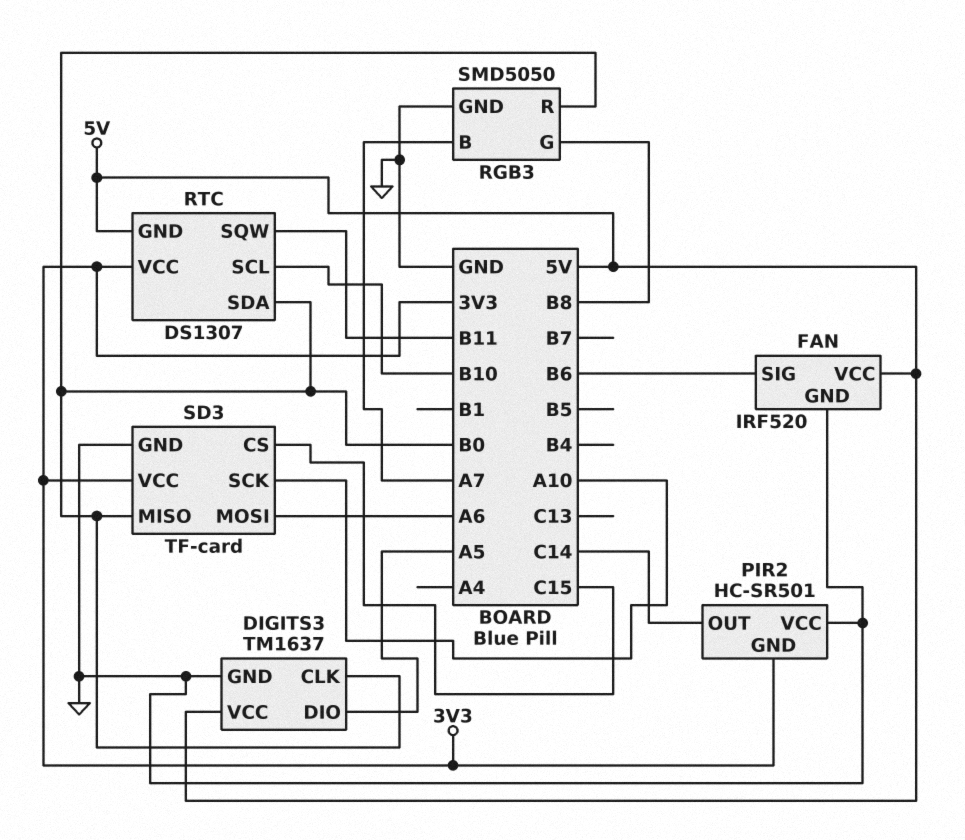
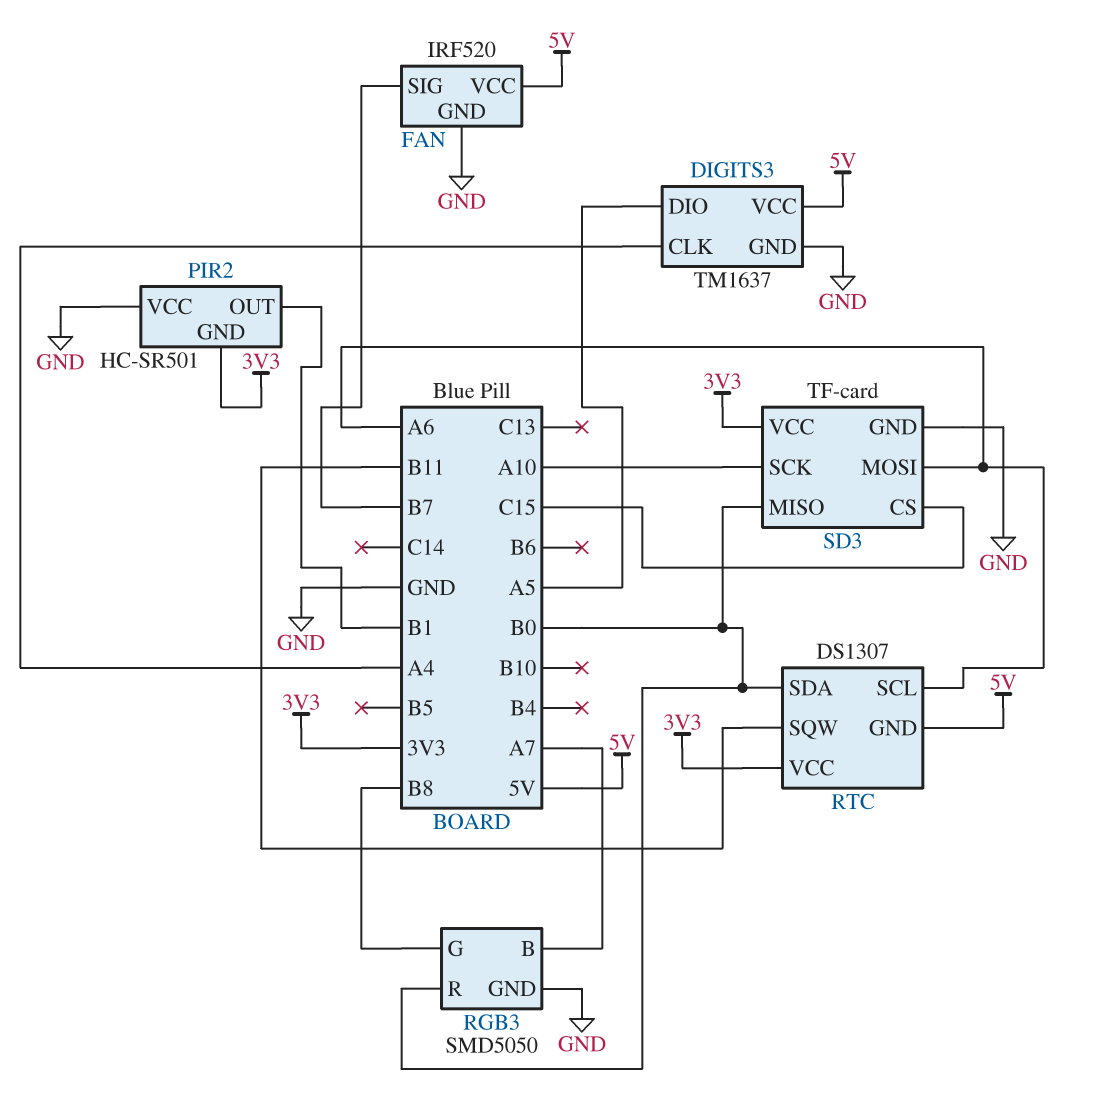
DIGITS3 pin CLK: B0 -> A4
FAN pin SIG: B6 -> B7
PIR2 pin OUT: C14 -> B1
RTC pin SCL: B10 -> A6

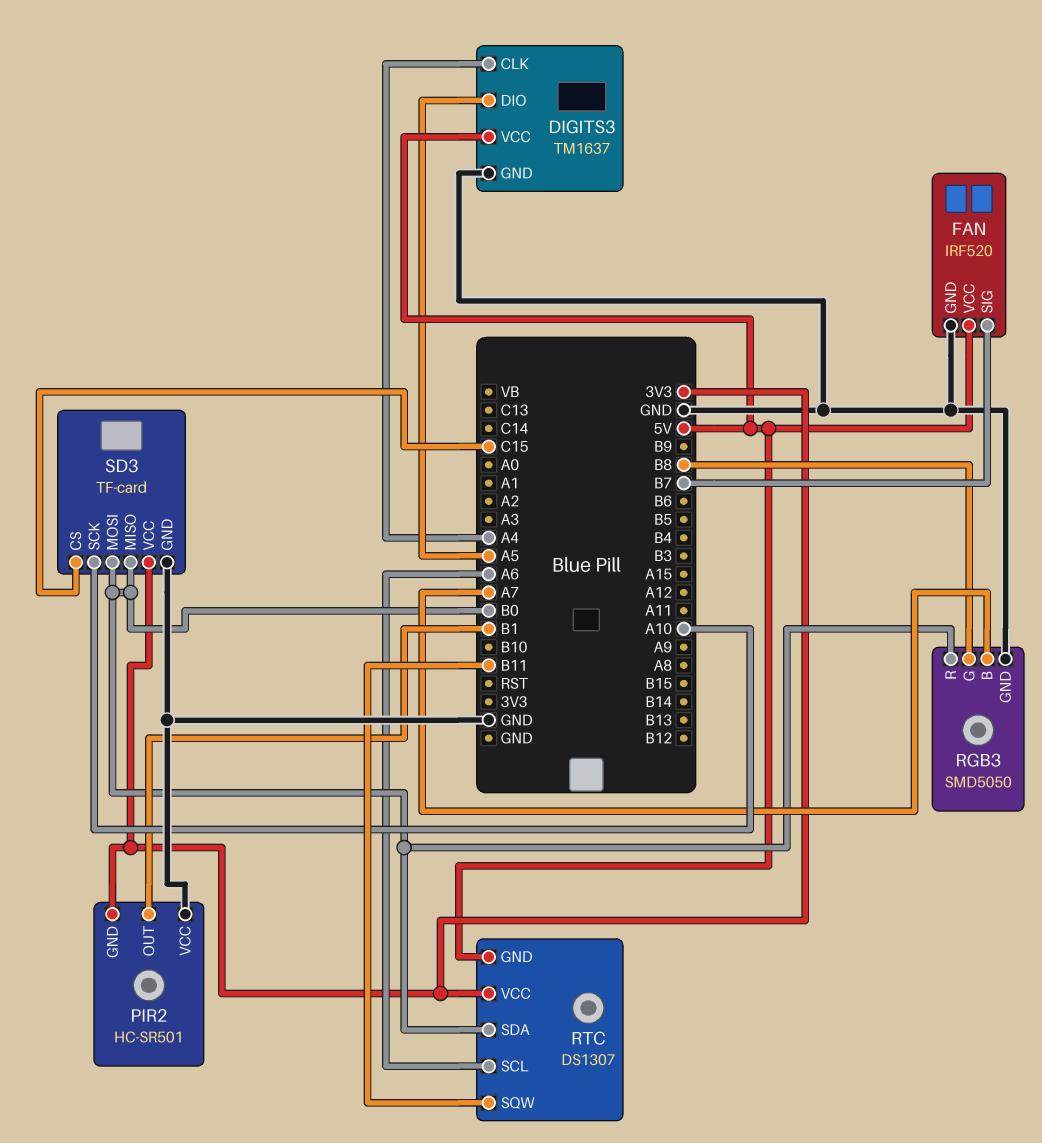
SD3 pin MOSI: A6 -> B0

